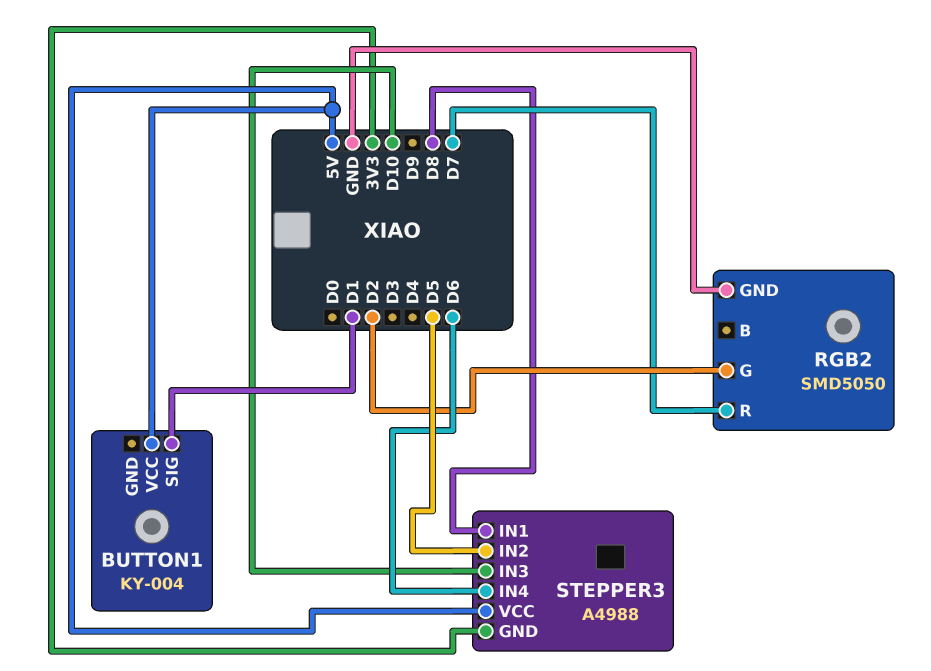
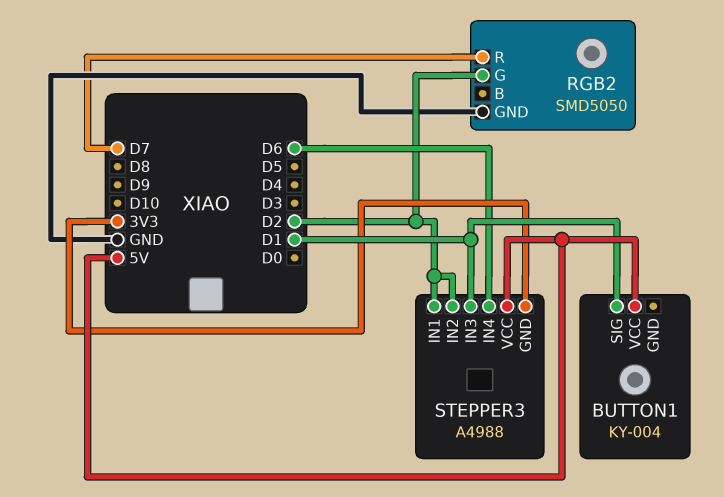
STEPPER3 pin IN1: D8 -> D2
STEPPER3 pin IN2: D5 -> D2
STEPPER3 pin IN3: D10 -> D1

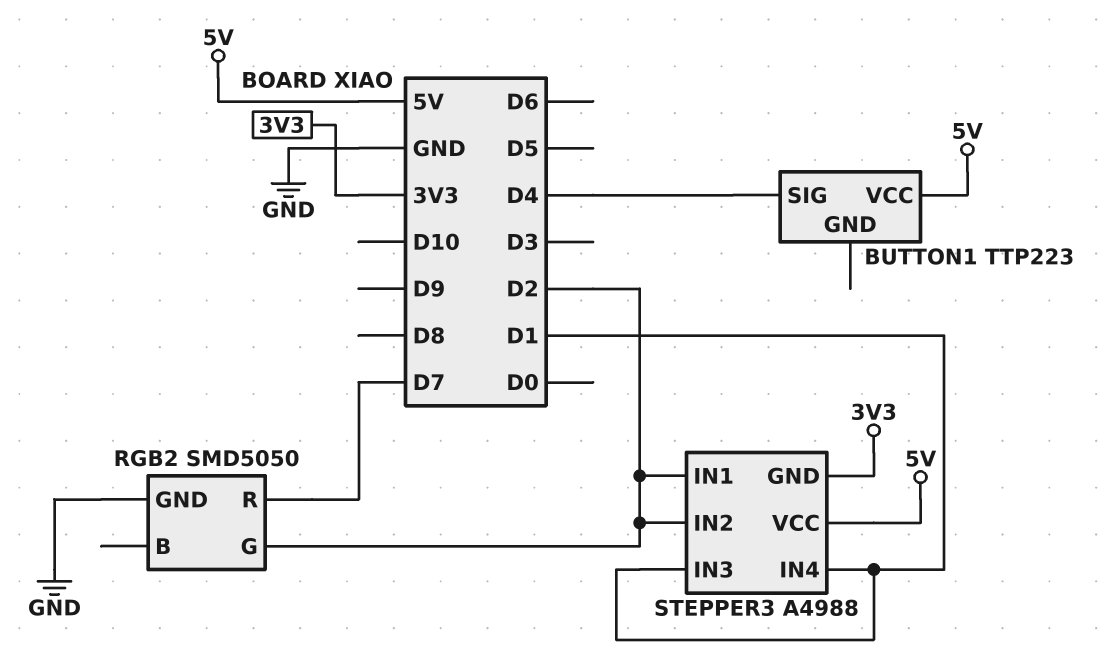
BUTTON1: KY-004 -> TTP223
BUTTON1 pin SIG: D1 -> D4
STEPPER3 pin IN4: D6 -> D1

